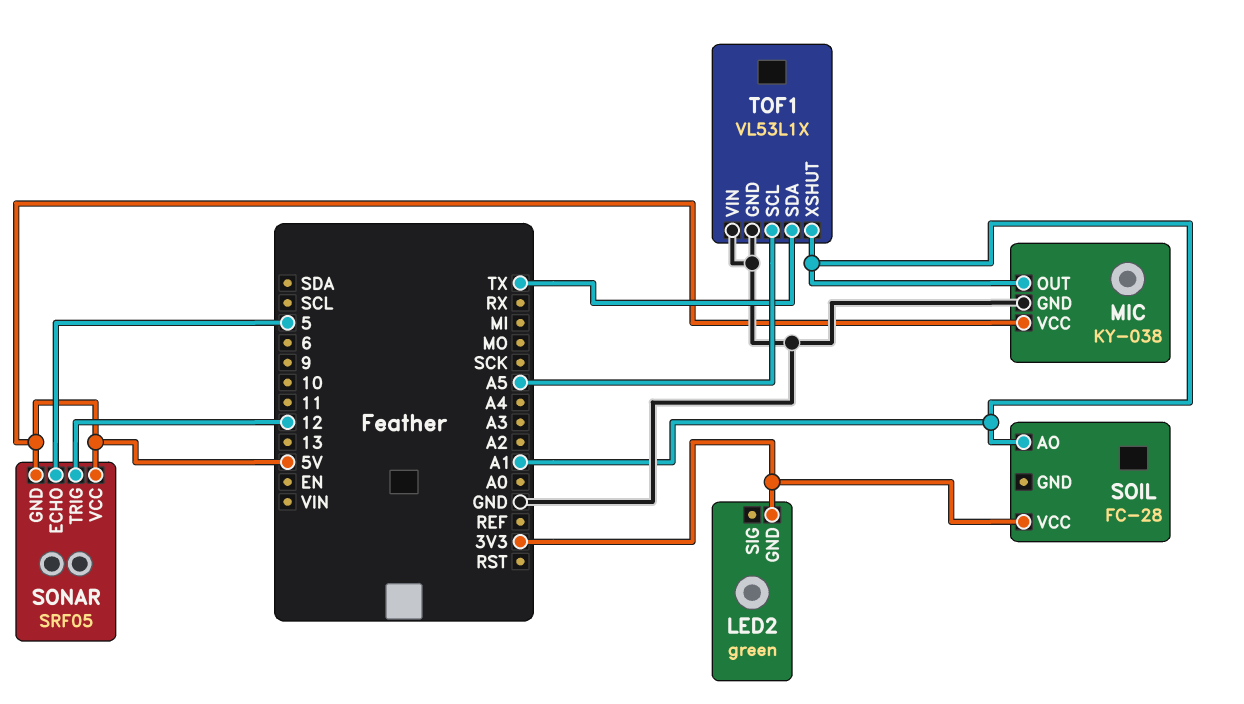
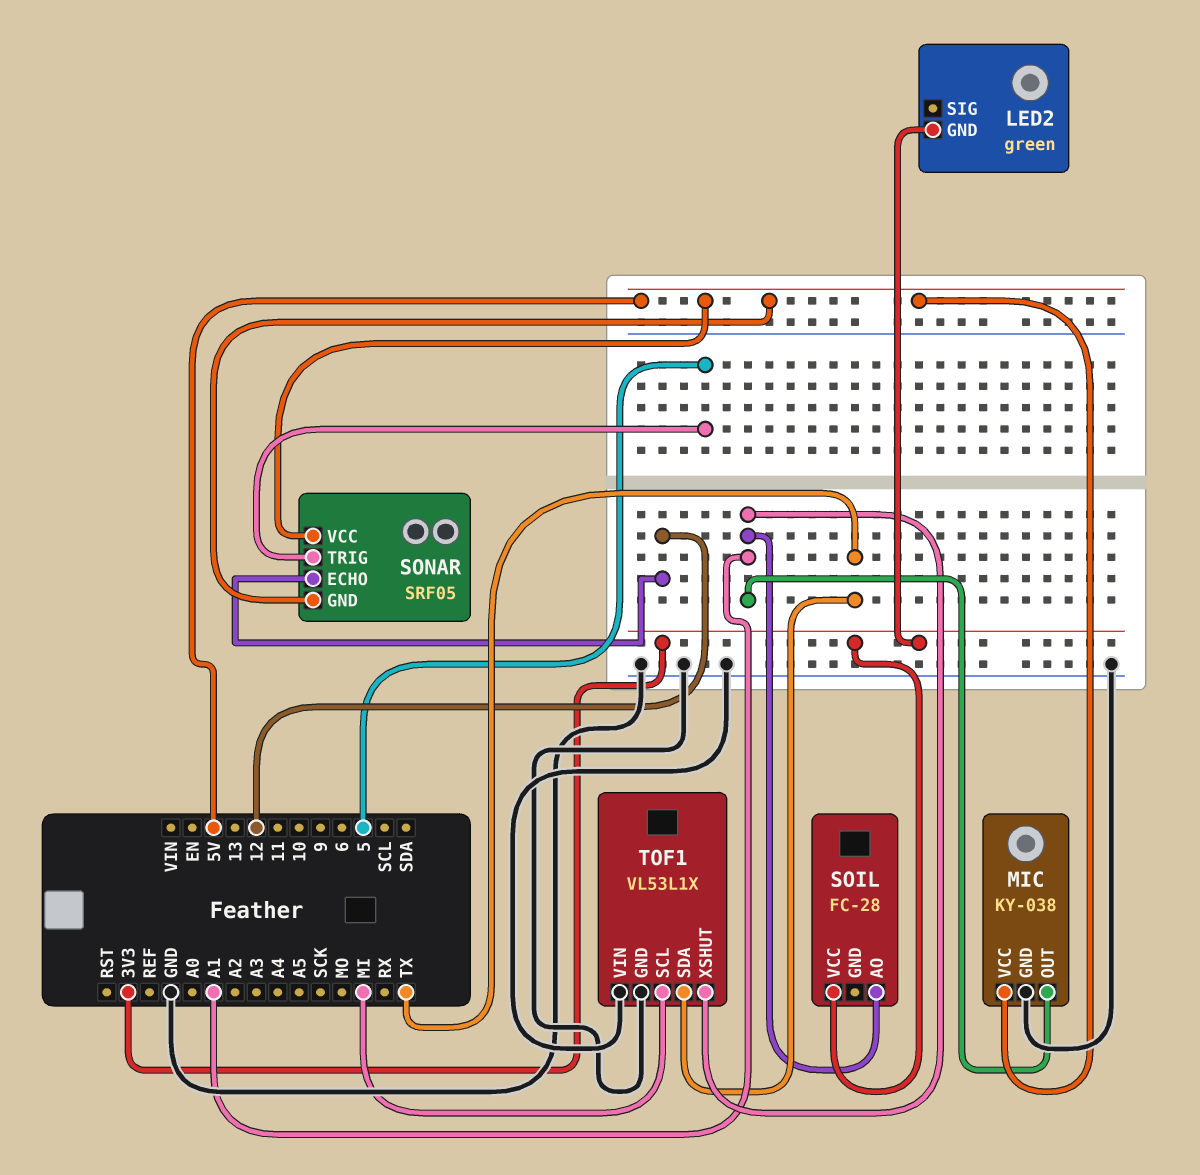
SONAR pin ECHO: 5 -> 12
SONAR pin TRIG: 12 -> 5
TOF1 pin SCL: A5 -> MI

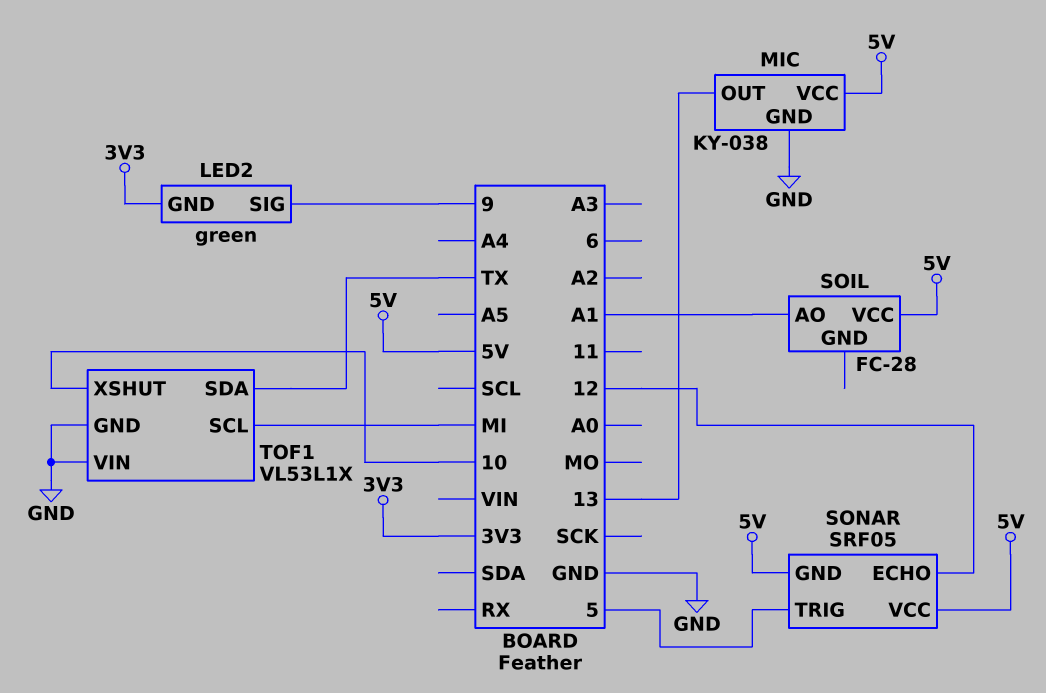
LED2 pin SIG: none -> 9
MIC pin OUT: A1 -> 13
SOIL pin VCC: 3V3 -> 5V
TOF1 pin XSHUT: A1 -> 10

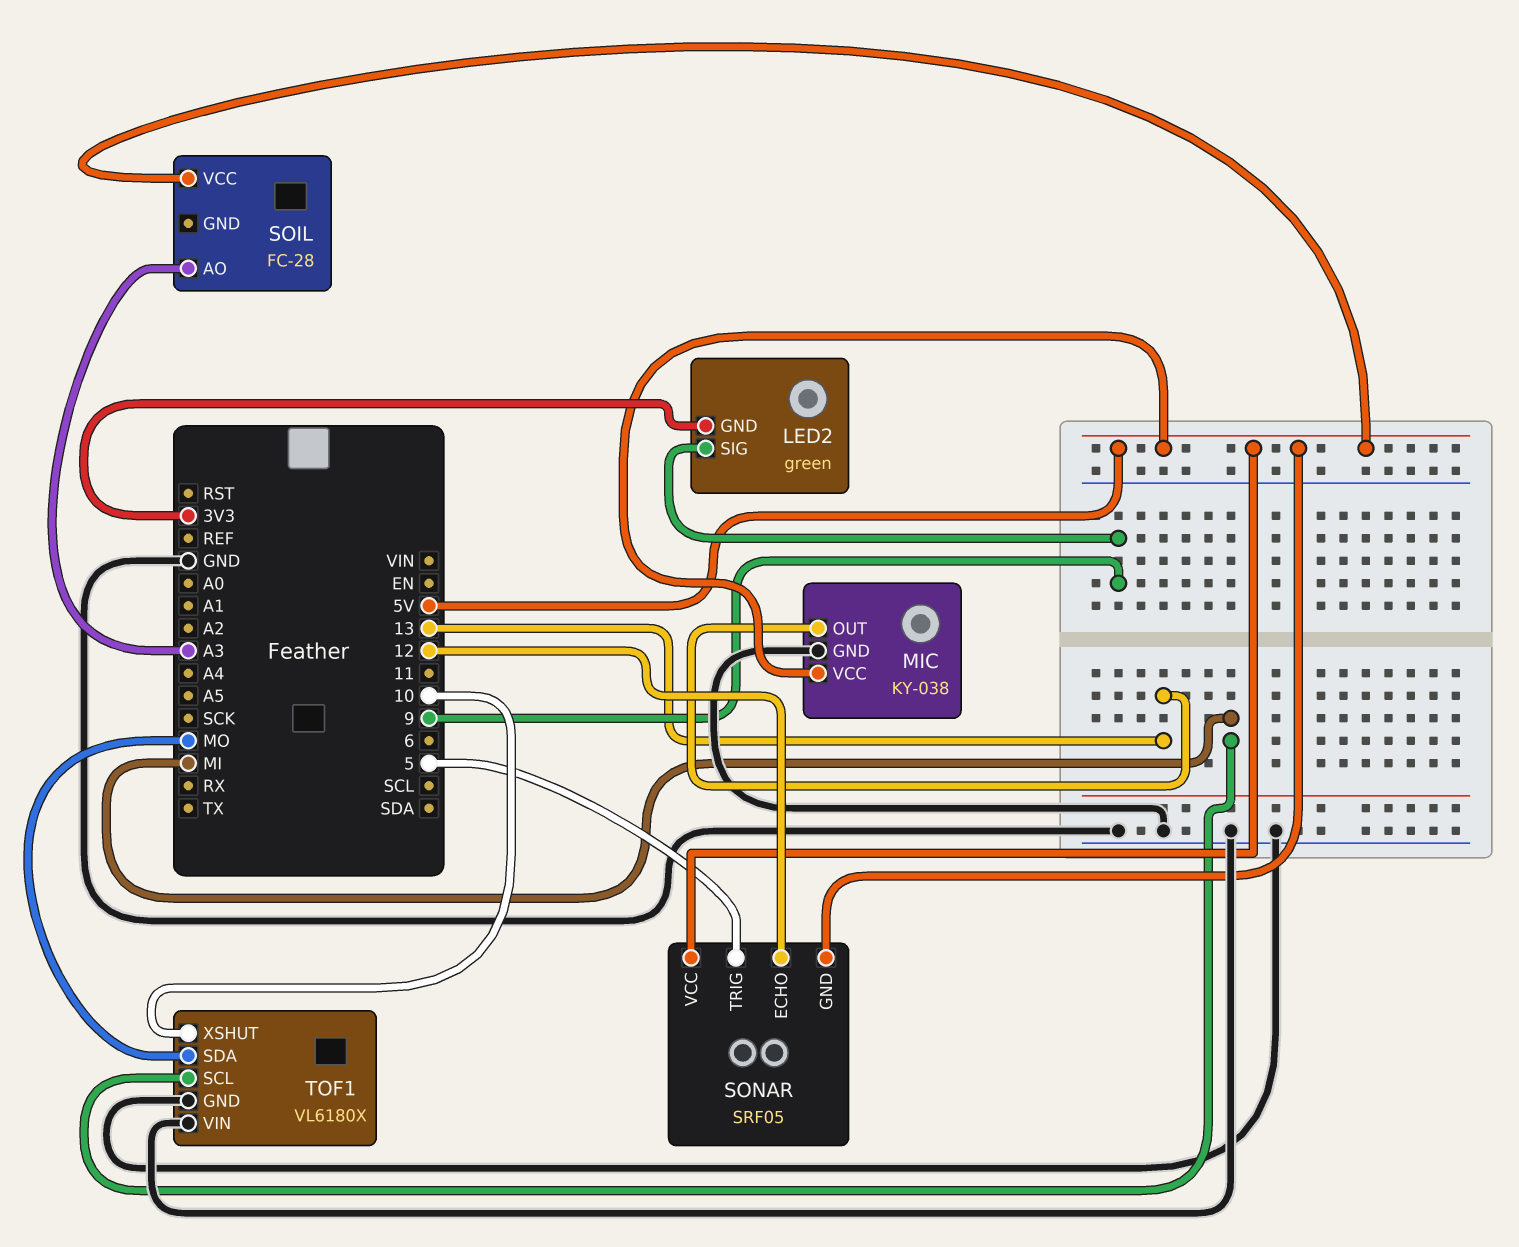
SOIL pin AO: A1 -> A3
TOF1: VL53L1X -> VL6180X
TOF1 pin SDA: TX -> MO

